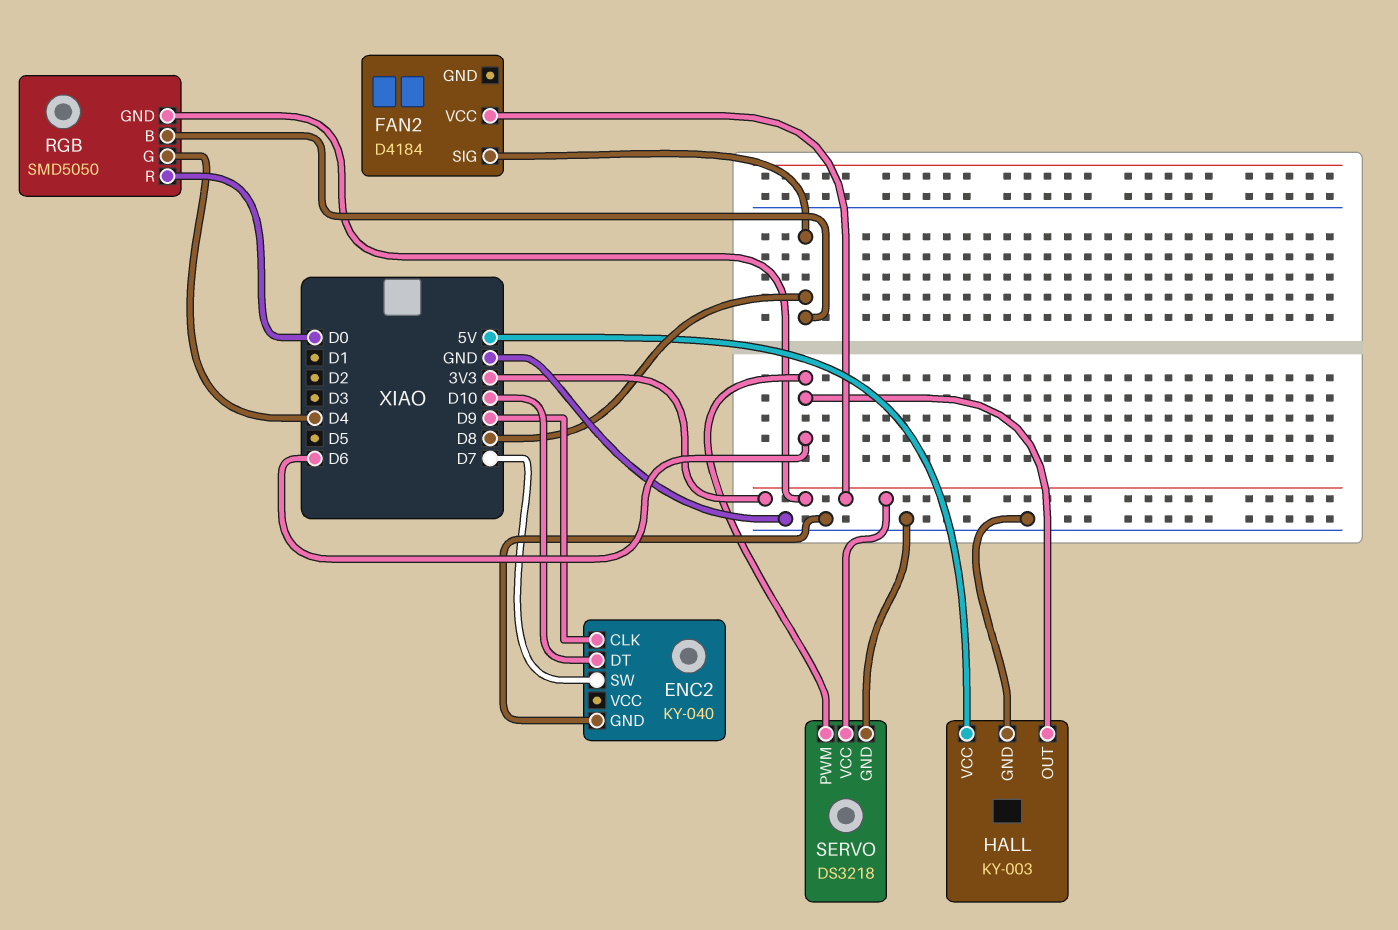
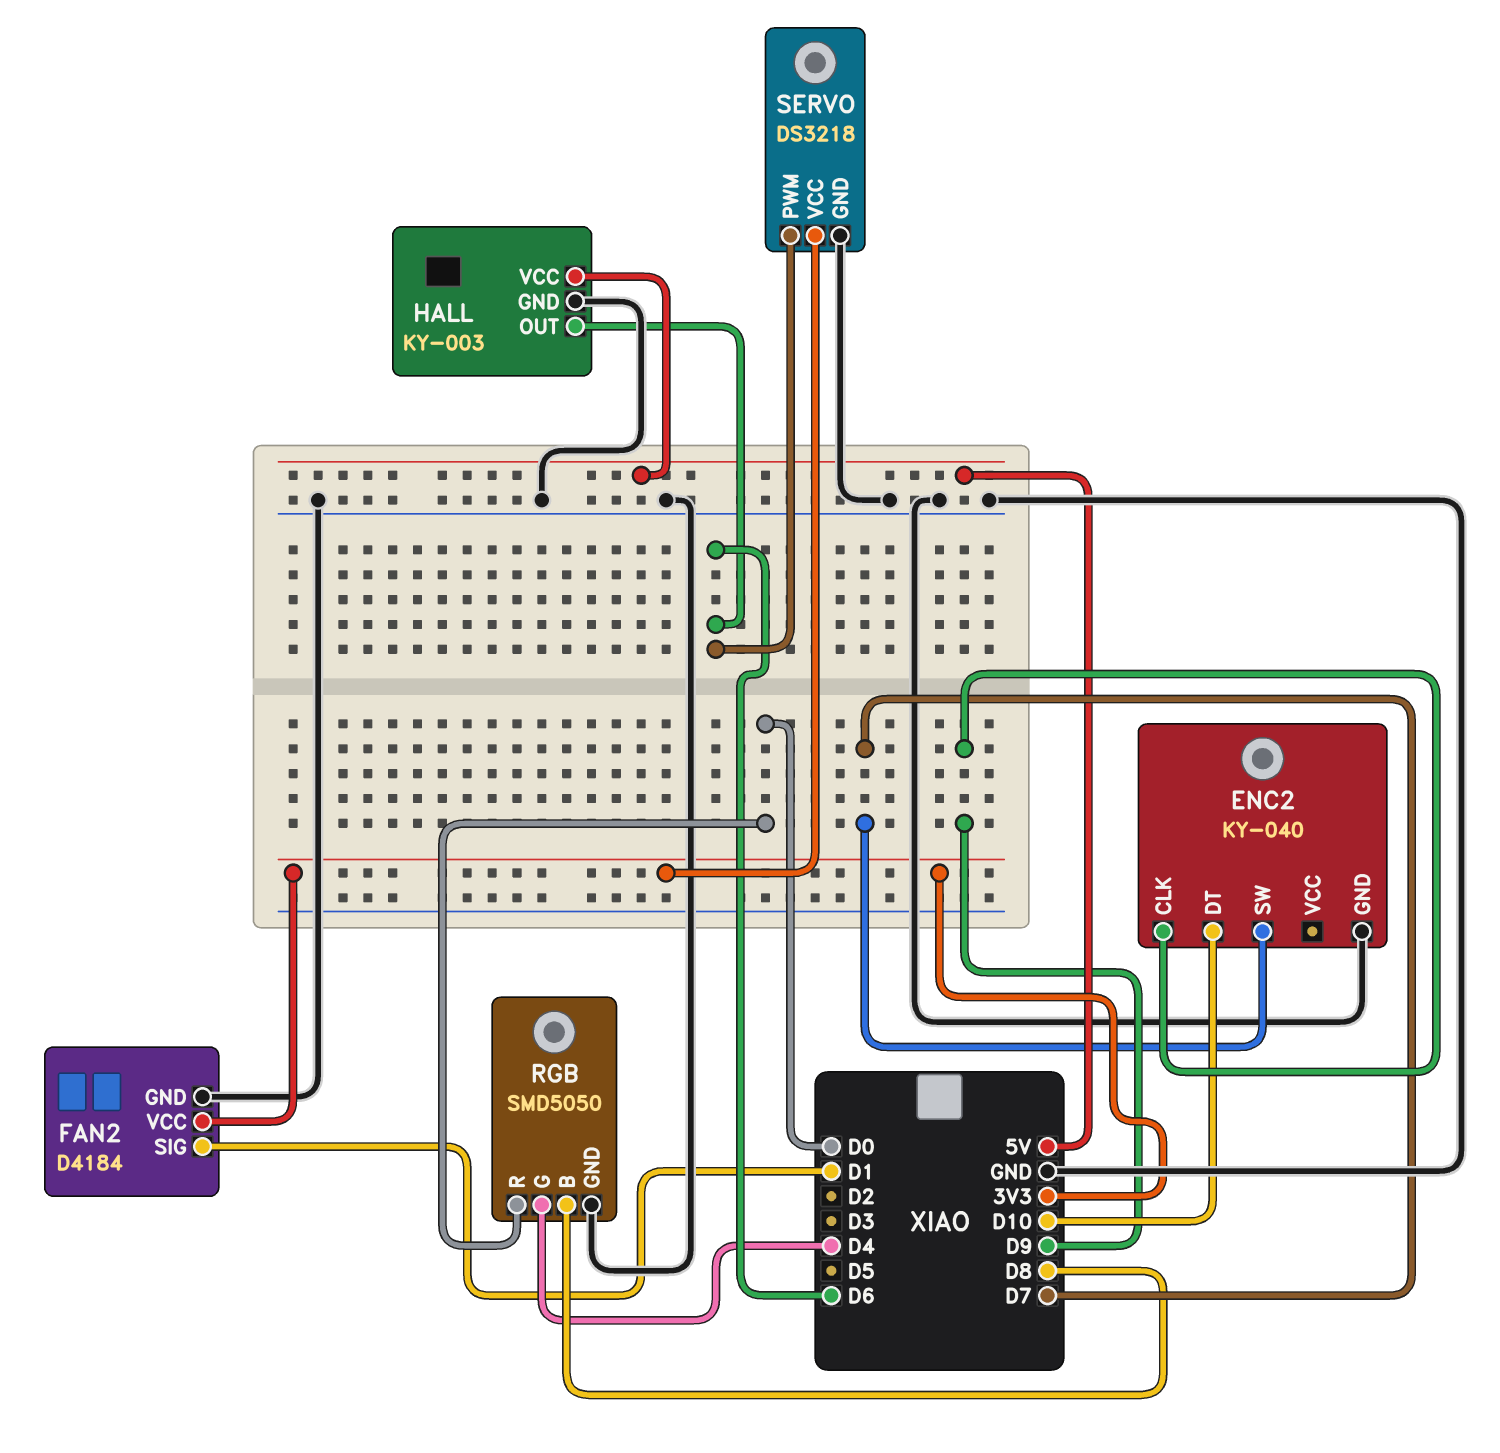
FAN2 pin GND: none -> GND
FAN2 pin SIG: D8 -> D1
RGB pin GND: 3V3 -> GND

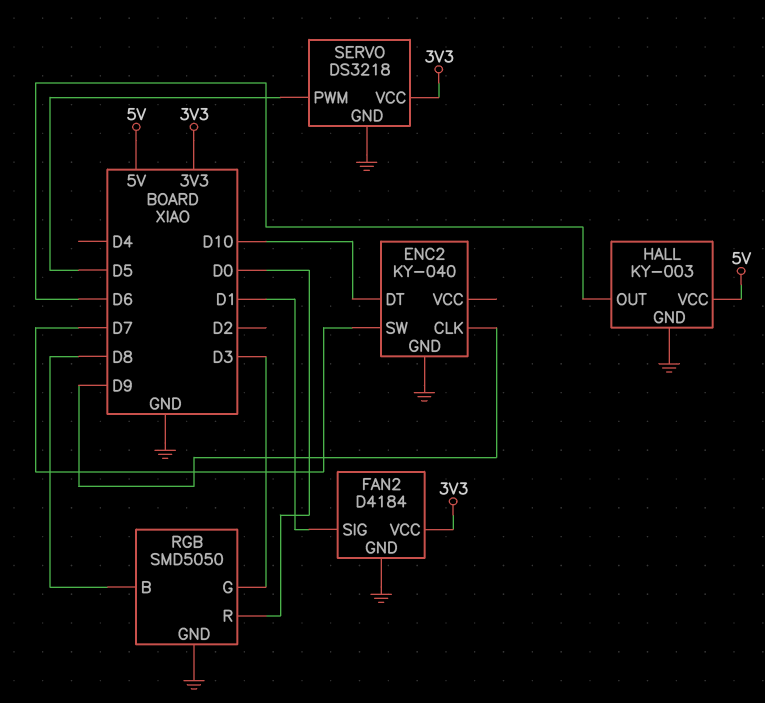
RGB pin G: D4 -> D3
SERVO pin PWM: D6 -> D5

